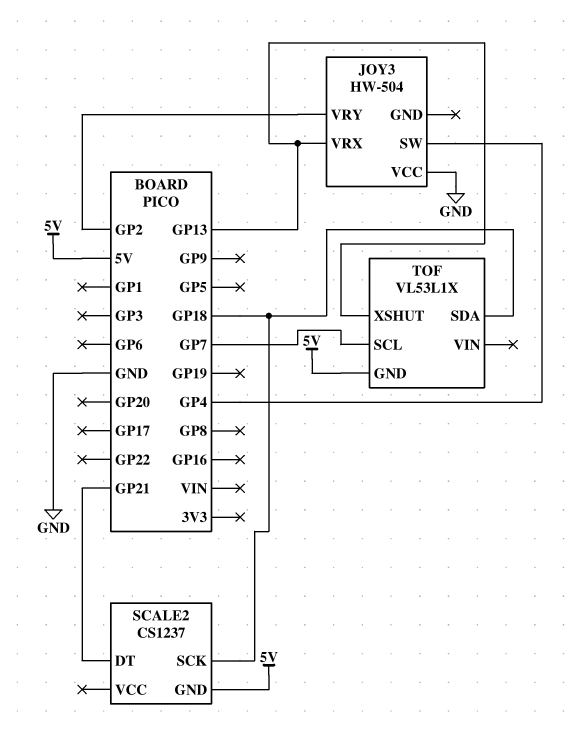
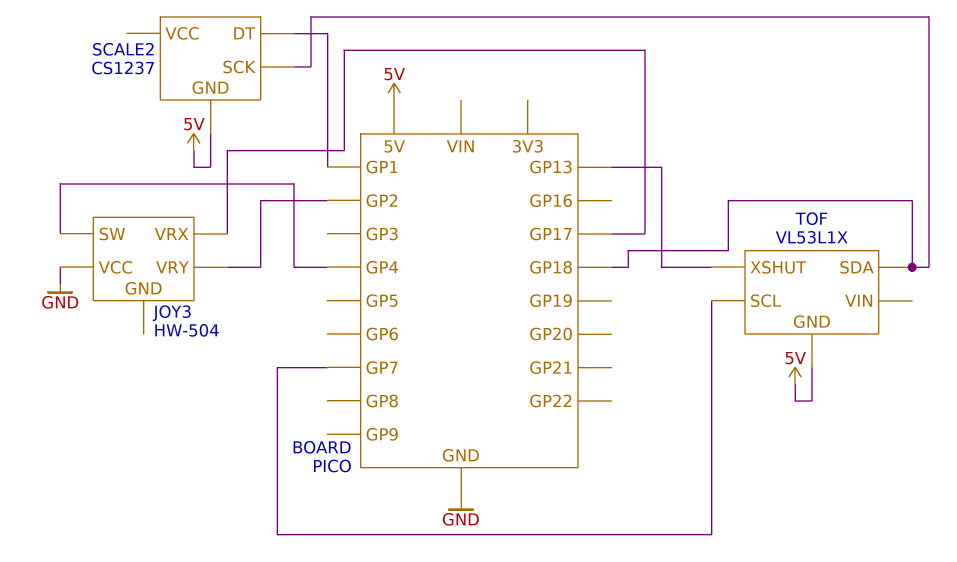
JOY3 pin VRX: GP13 -> GP17
SCALE2 pin DT: GP21 -> GP1

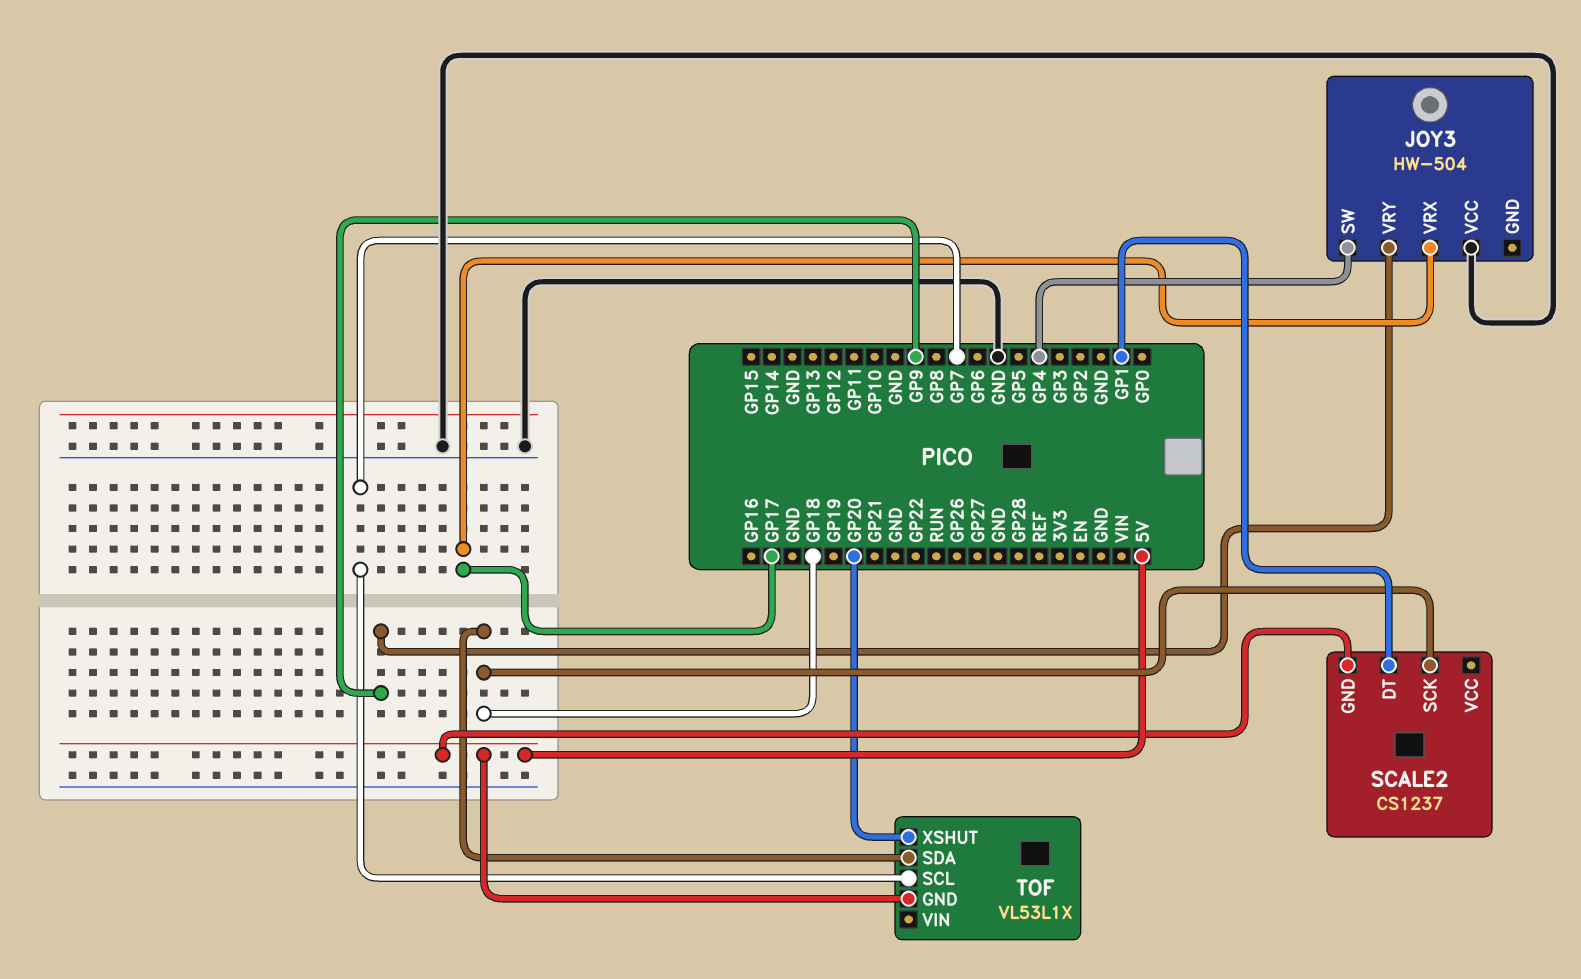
JOY3 pin VRY: GP2 -> GP9
TOF pin XSHUT: GP13 -> GP20

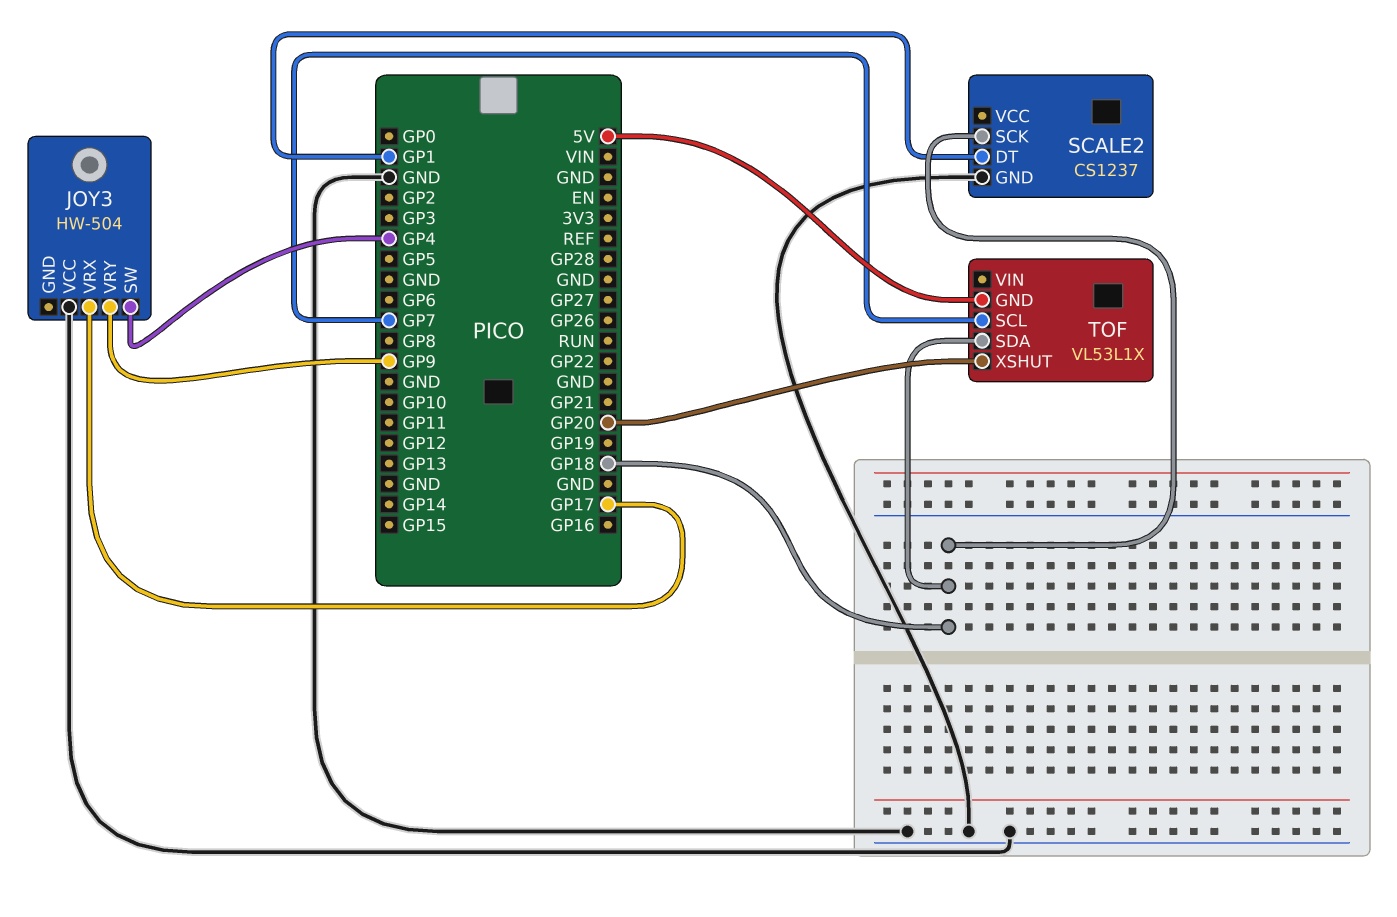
SCALE2 pin GND: 5V -> GND

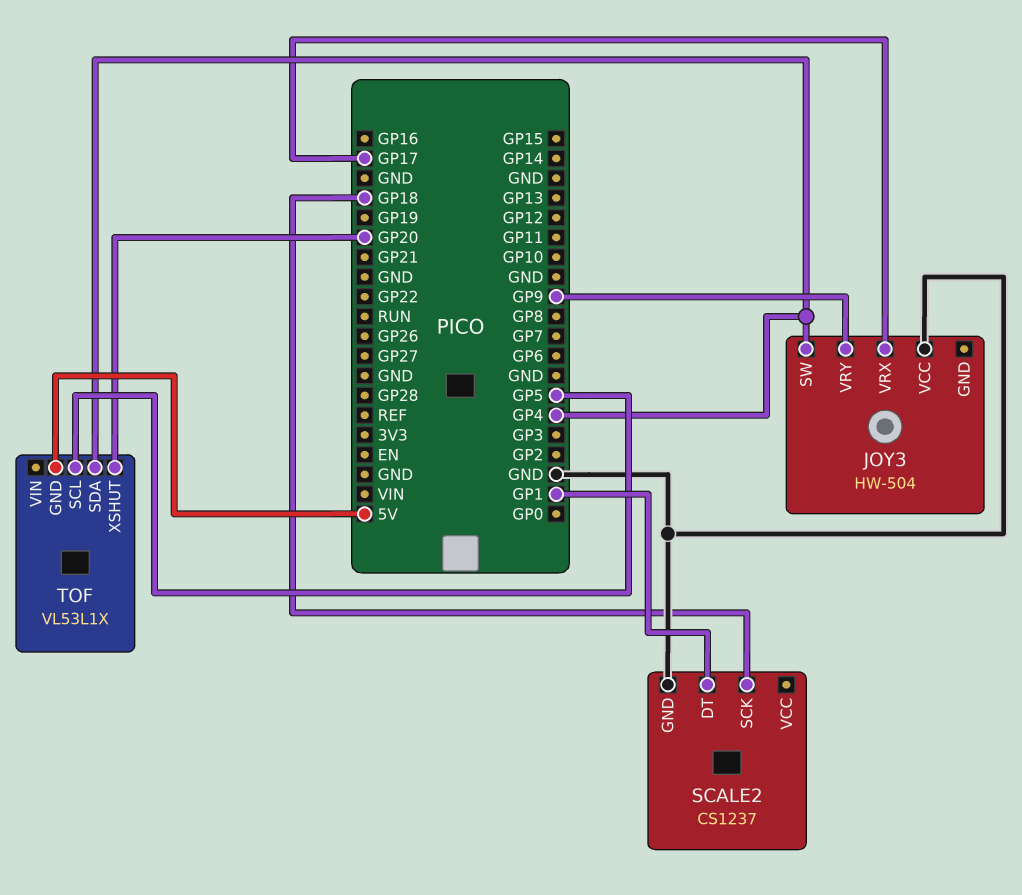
TOF pin SCL: GP7 -> GP5
TOF pin SDA: GP18 -> GP4

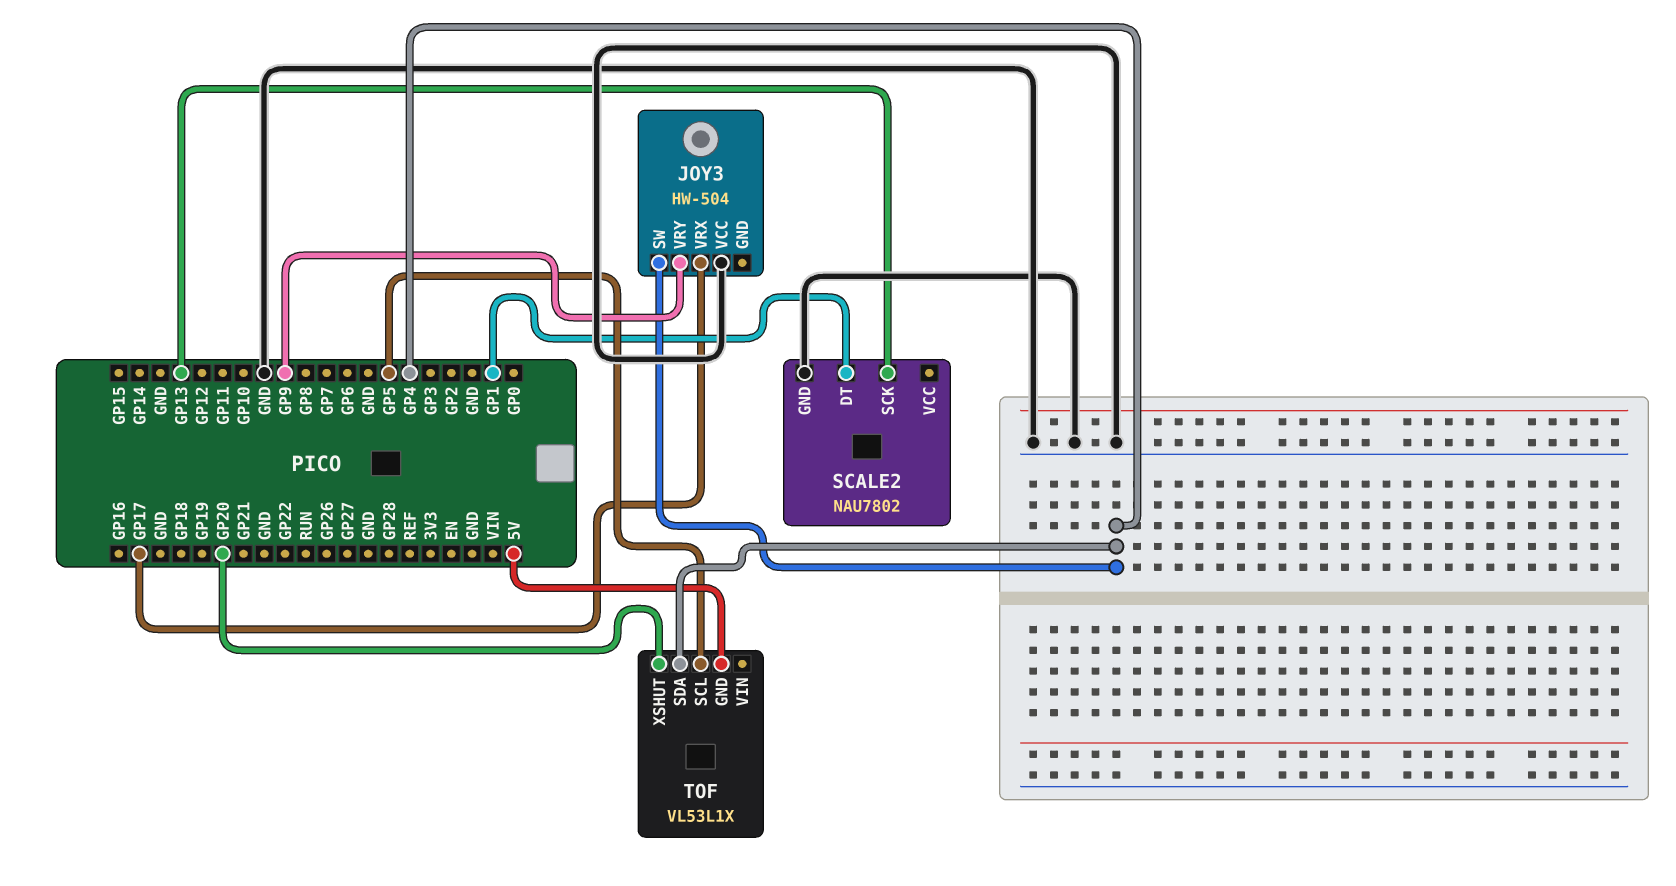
SCALE2: CS1237 -> NAU7802
SCALE2 pin SCK: GP18 -> GP13

